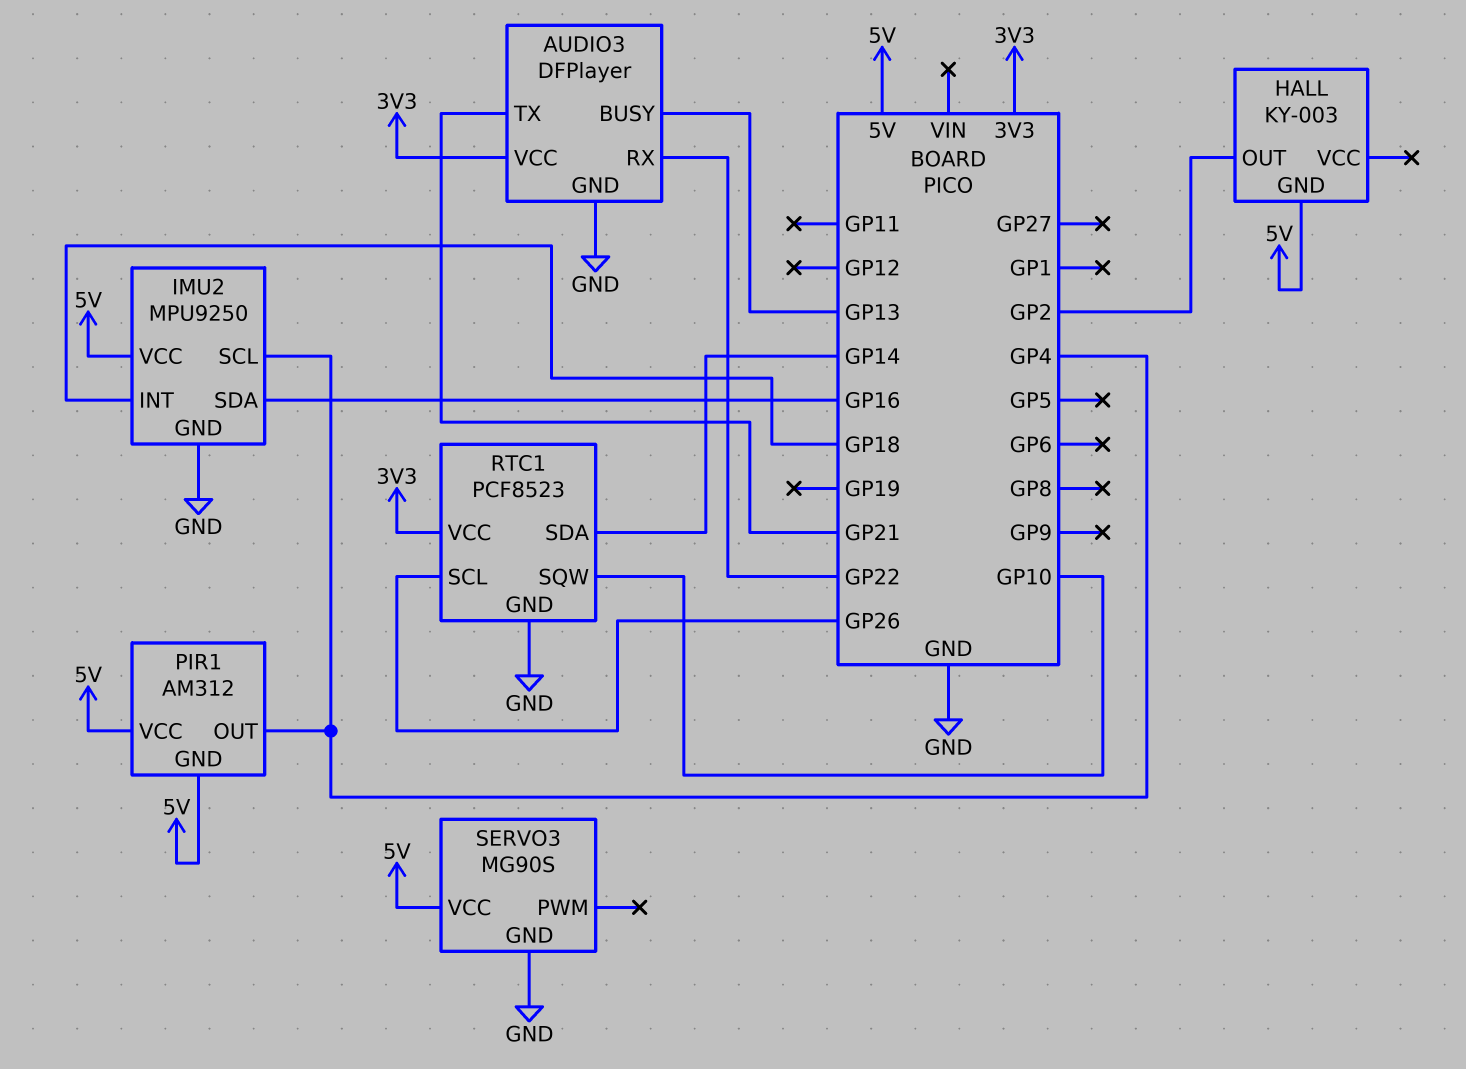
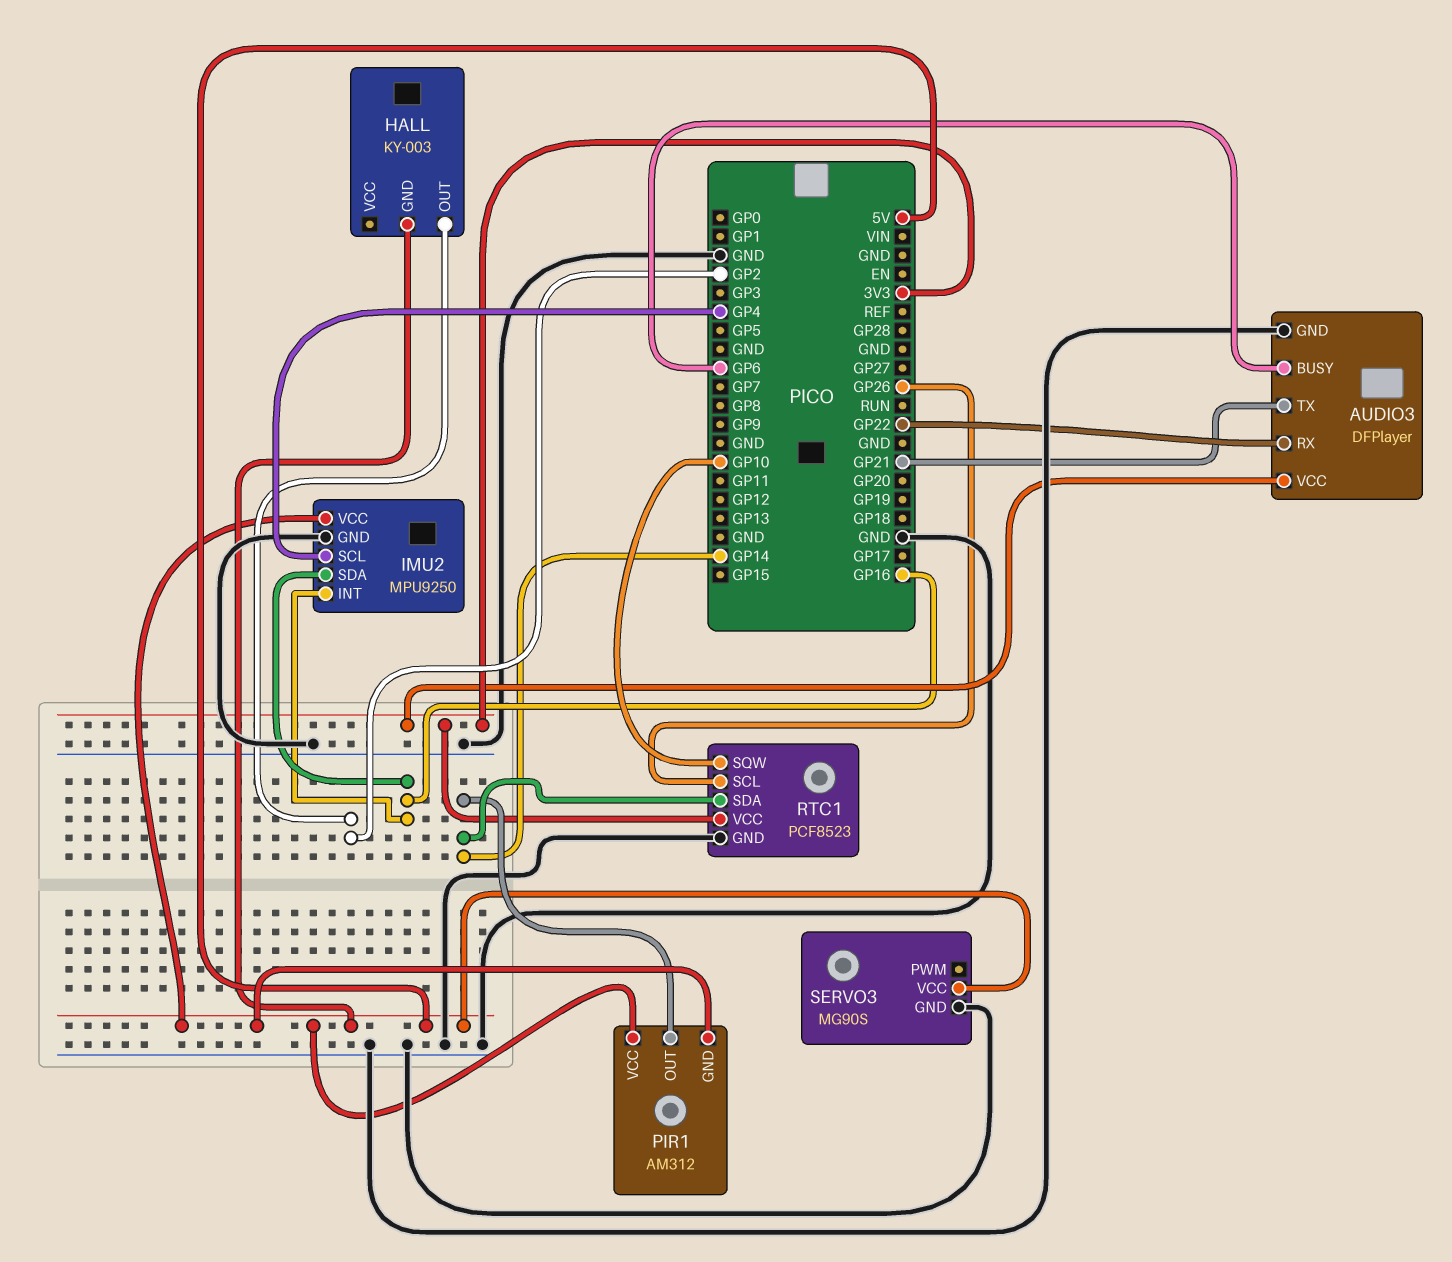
AUDIO3 pin BUSY: GP13 -> GP6
IMU2 pin INT: GP18 -> GP16
PIR1 pin OUT: GP4 -> GP14

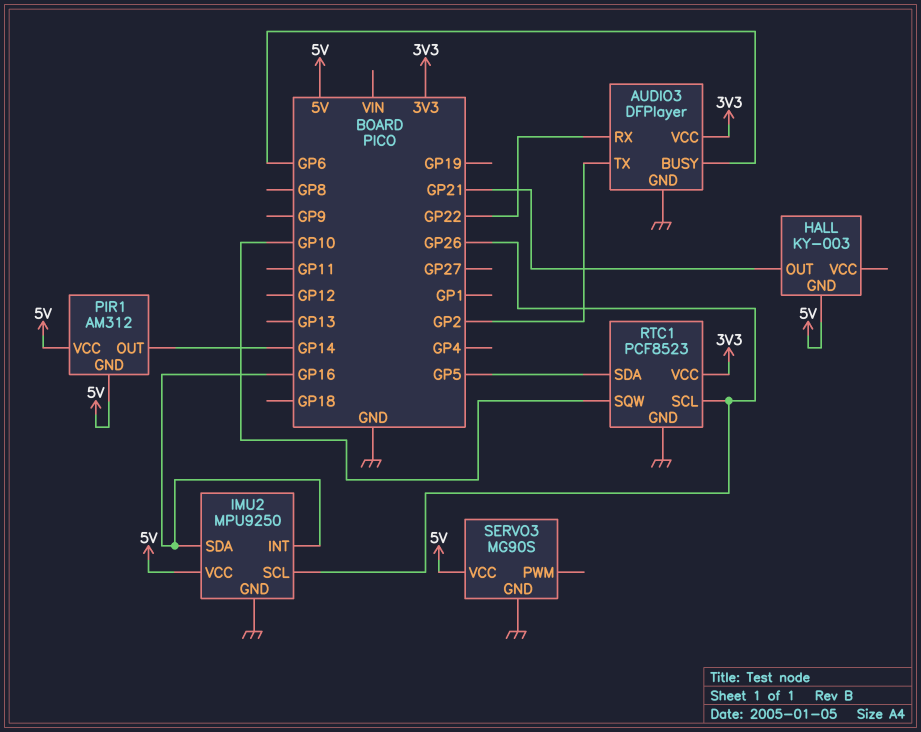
AUDIO3 pin TX: GP21 -> GP2
HALL pin OUT: GP2 -> GP21
IMU2 pin SCL: GP4 -> GP26
RTC1 pin SDA: GP14 -> GP5

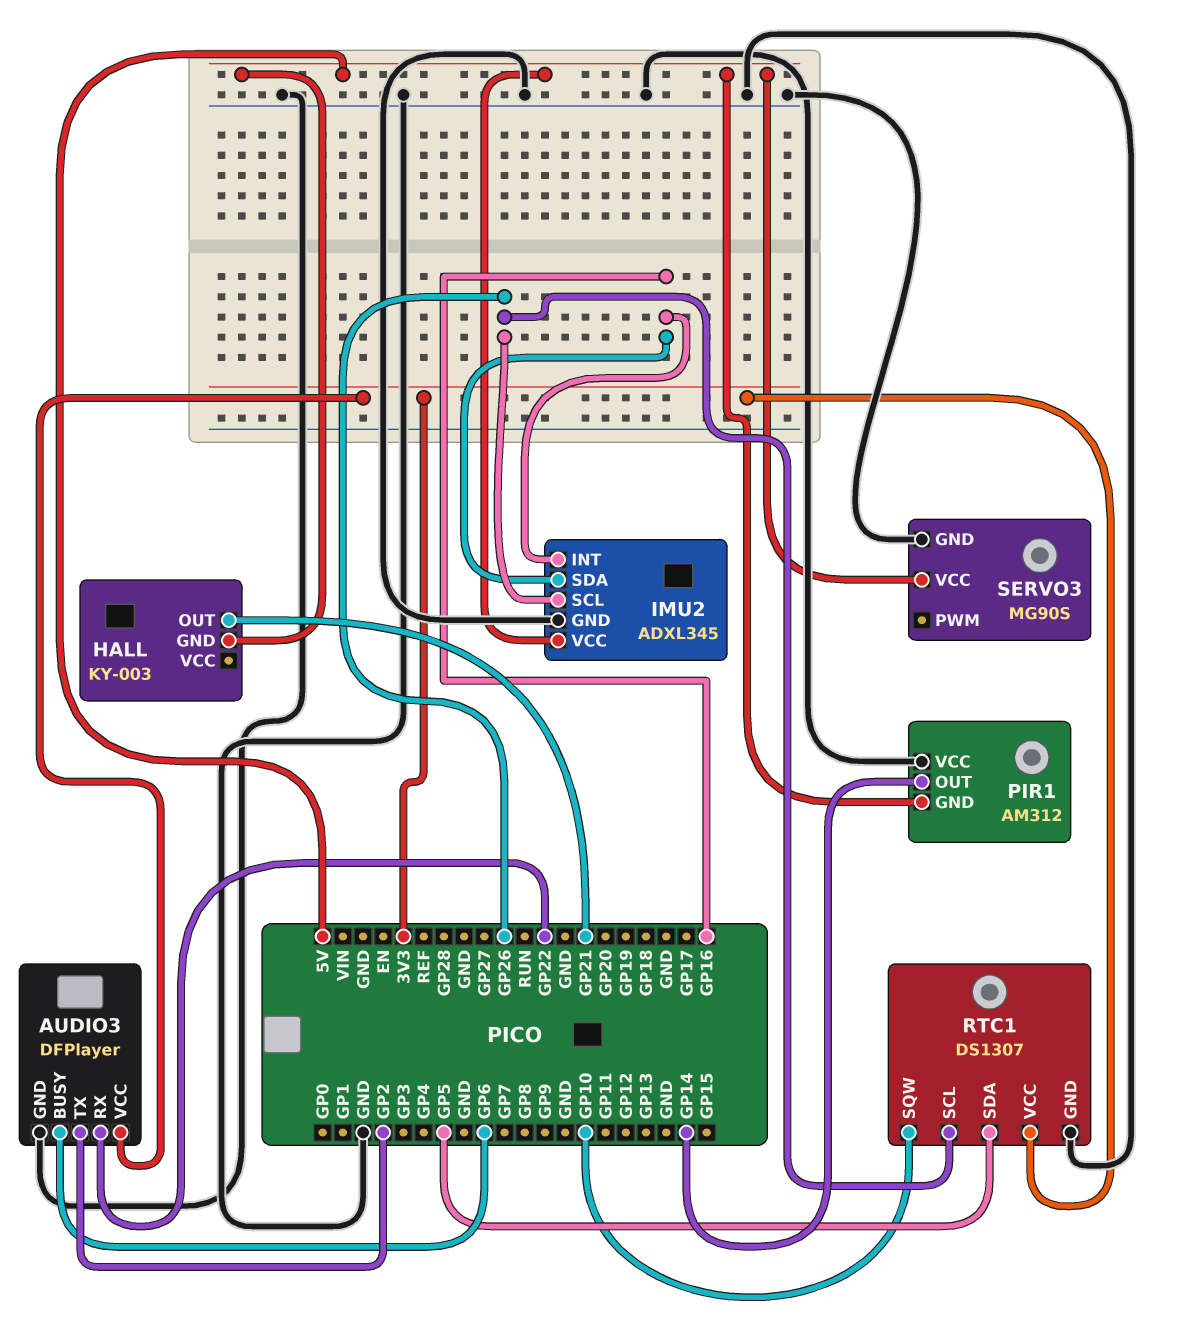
IMU2: MPU9250 -> ADXL345
PIR1 pin VCC: 5V -> GND
RTC1: PCF8523 -> DS1307

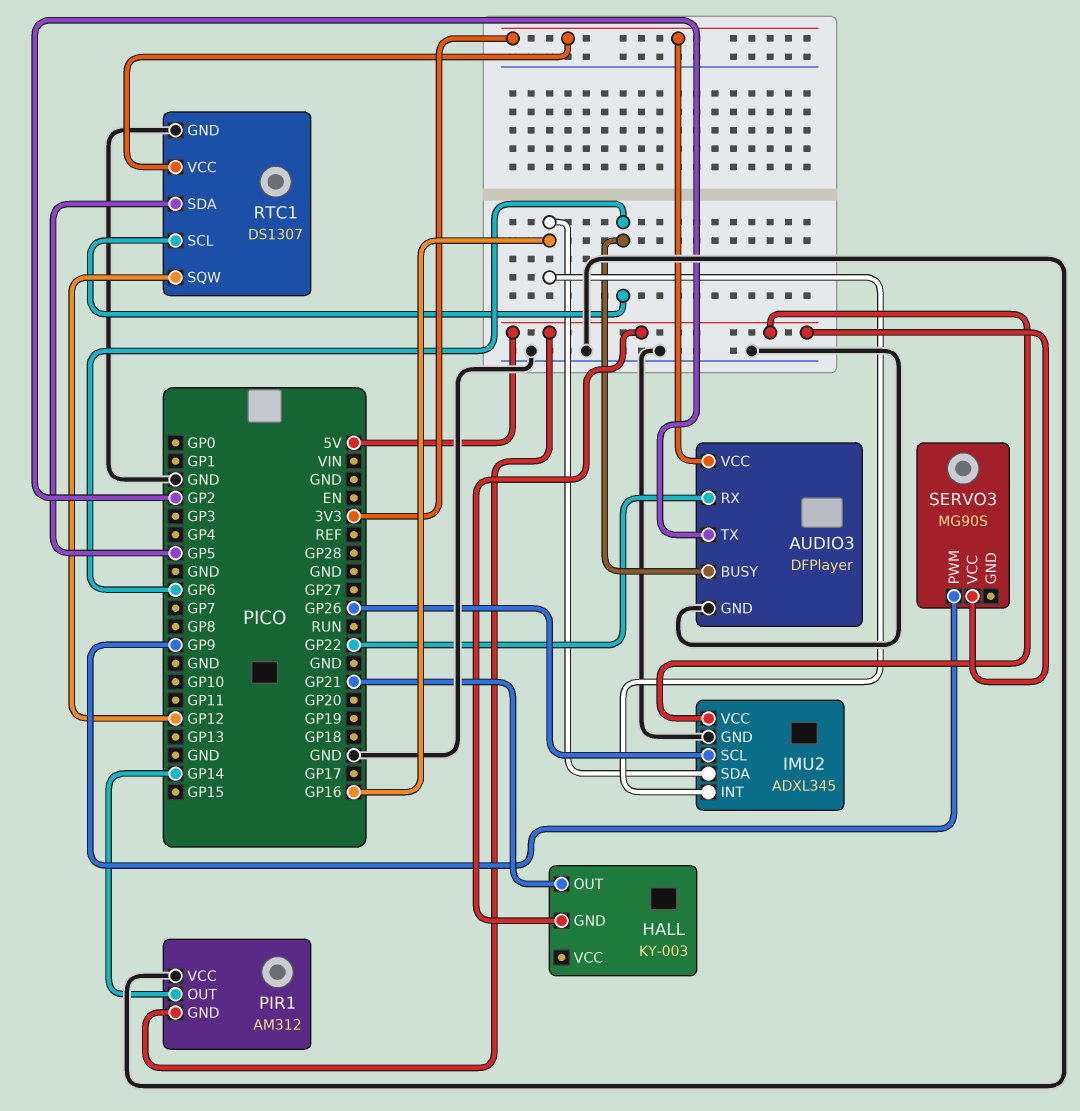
RTC1 pin SCL: GP26 -> GP6
RTC1 pin SQW: GP10 -> GP12
SERVO3 pin GND: GND -> none
SERVO3 pin PWM: none -> GP9

